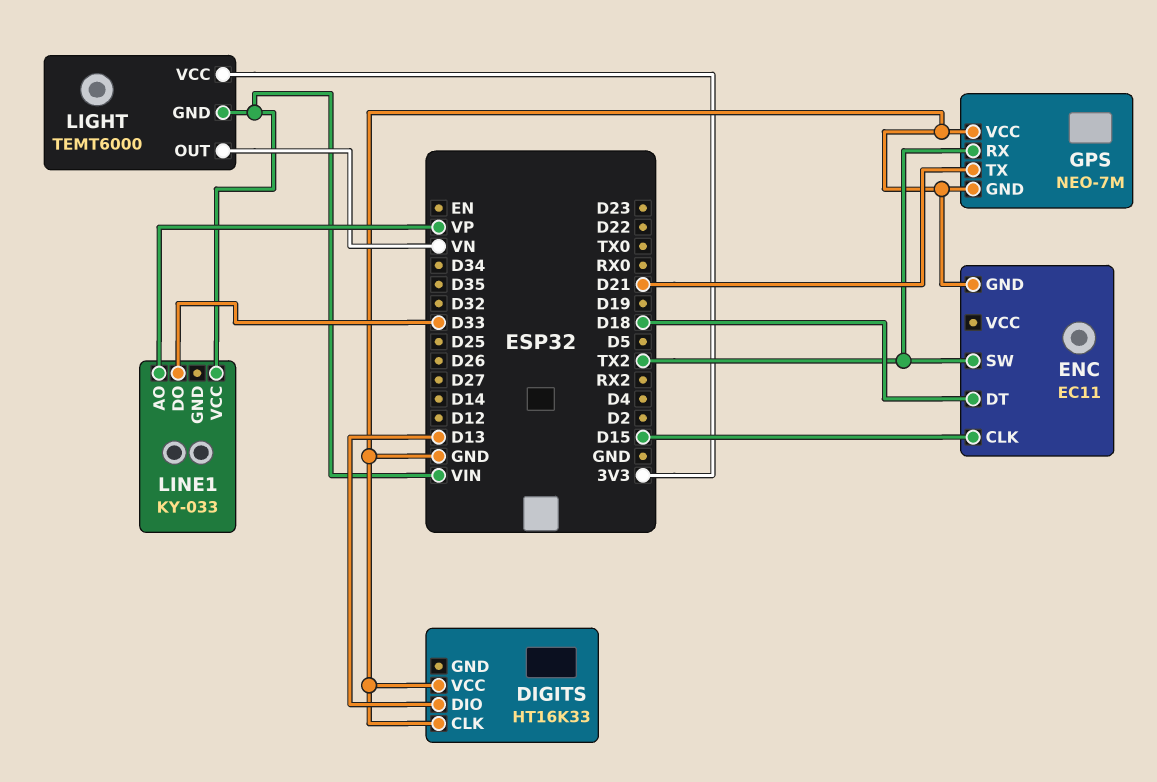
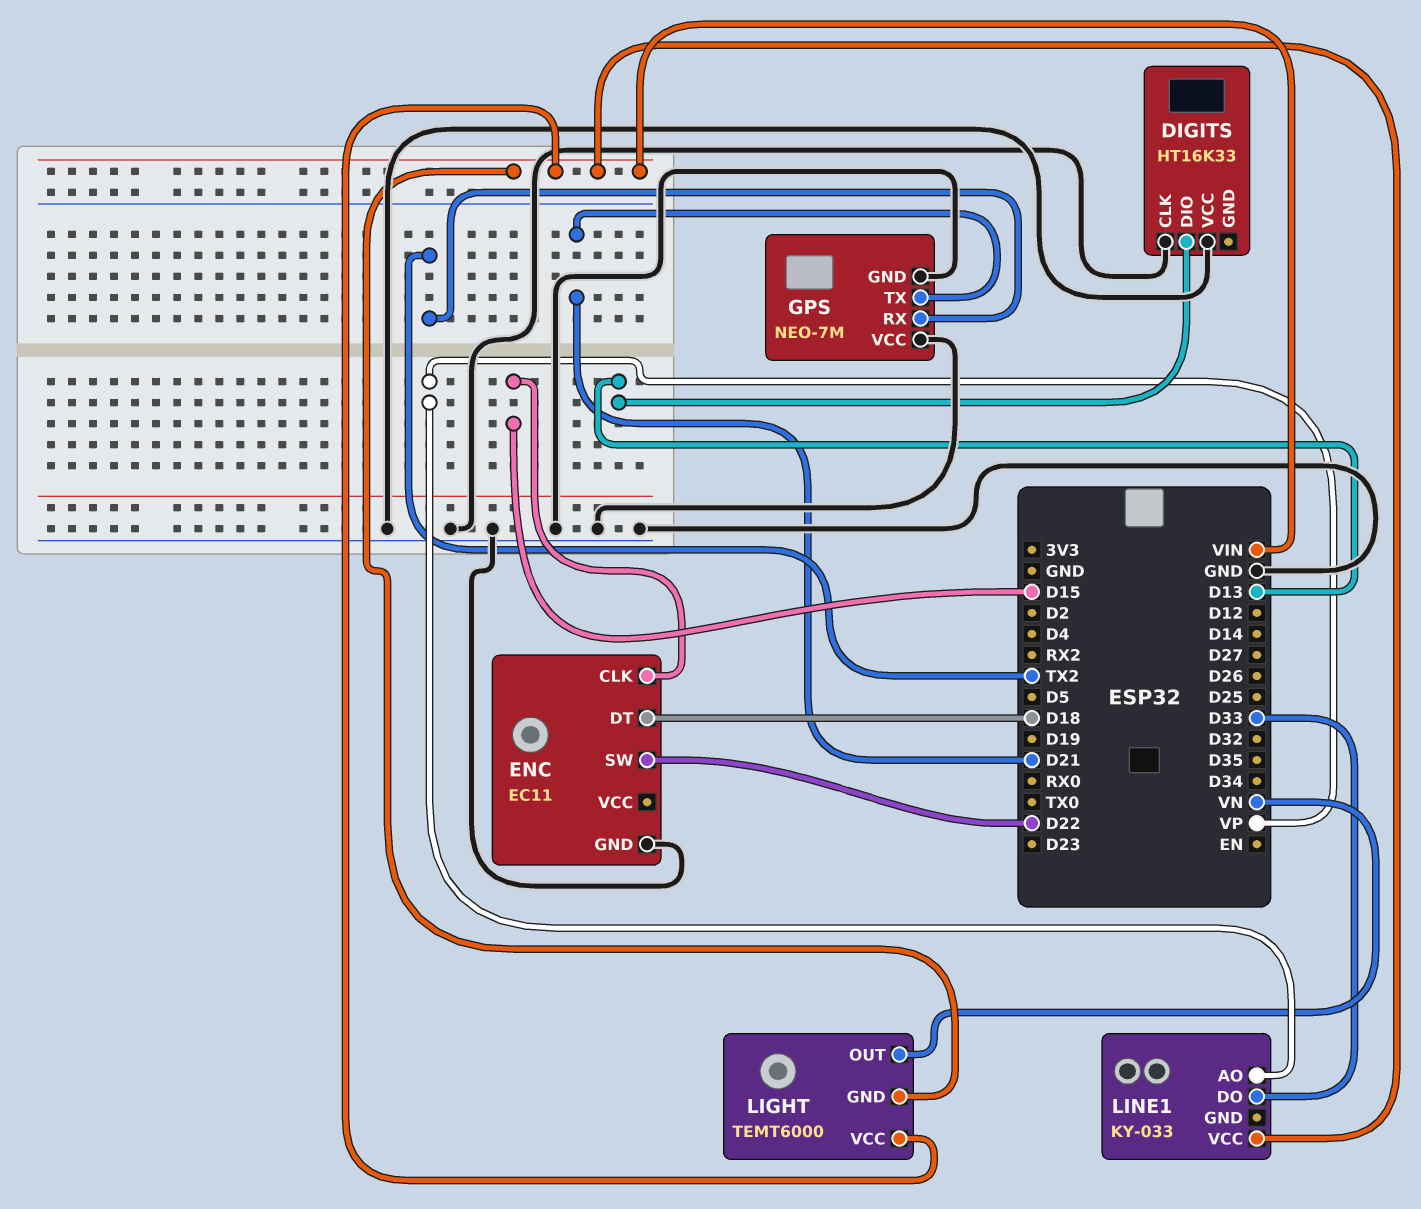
ENC pin SW: TX2 -> D22
LIGHT pin VCC: 3V3 -> VIN

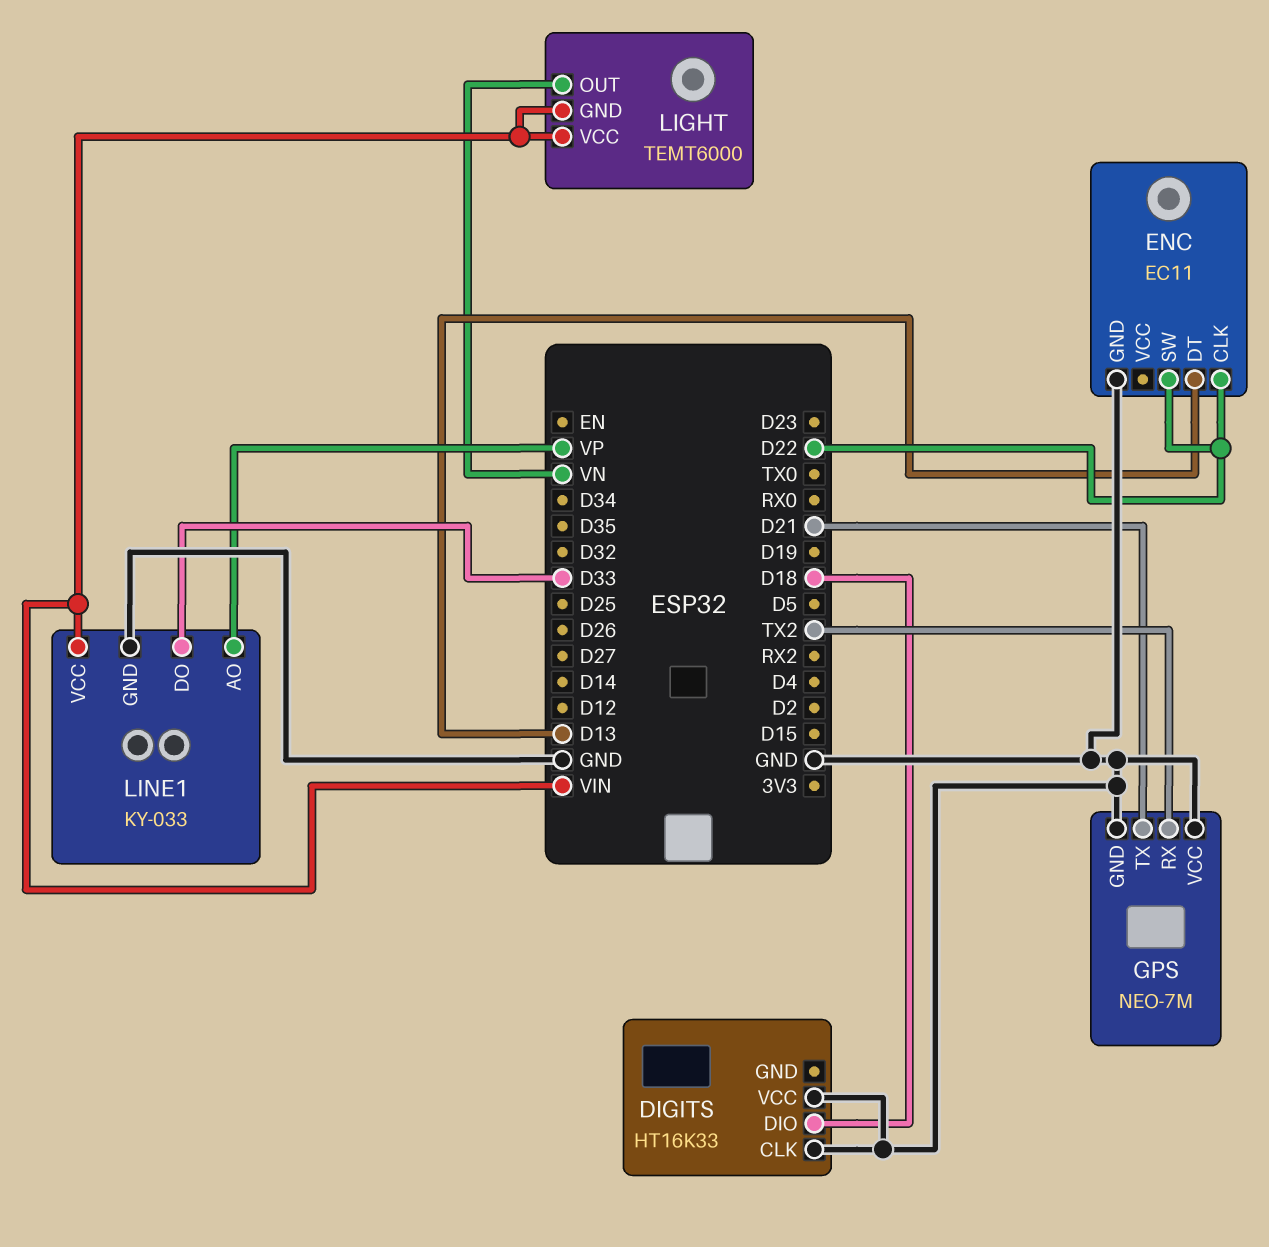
DIGITS pin DIO: D13 -> D18
ENC pin CLK: D15 -> D22
ENC pin DT: D18 -> D13
LINE1 pin GND: none -> GND

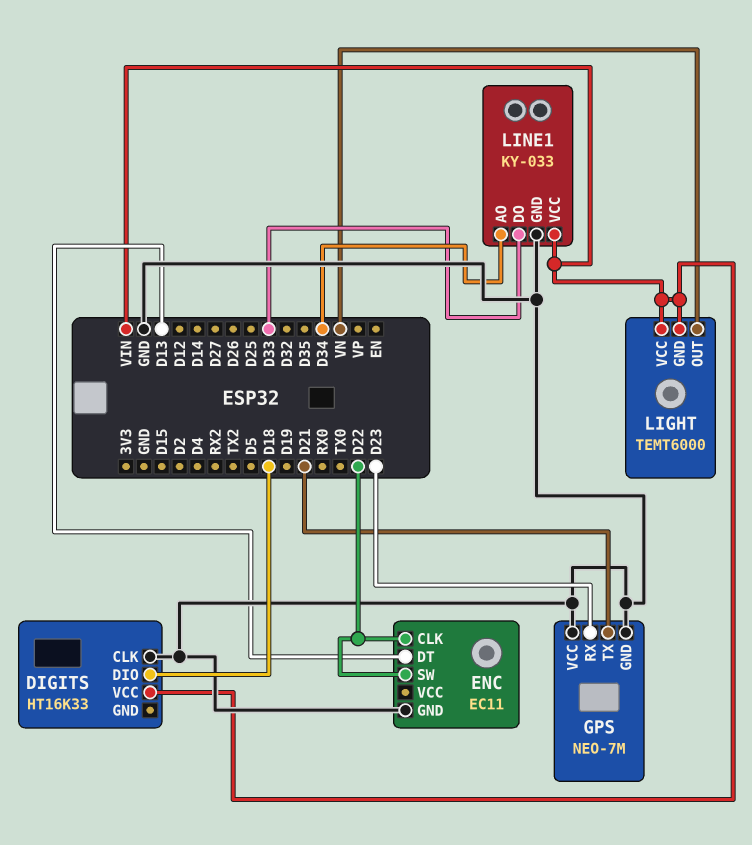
DIGITS pin VCC: GND -> VIN
GPS pin RX: TX2 -> D23
LINE1 pin AO: VP -> D34

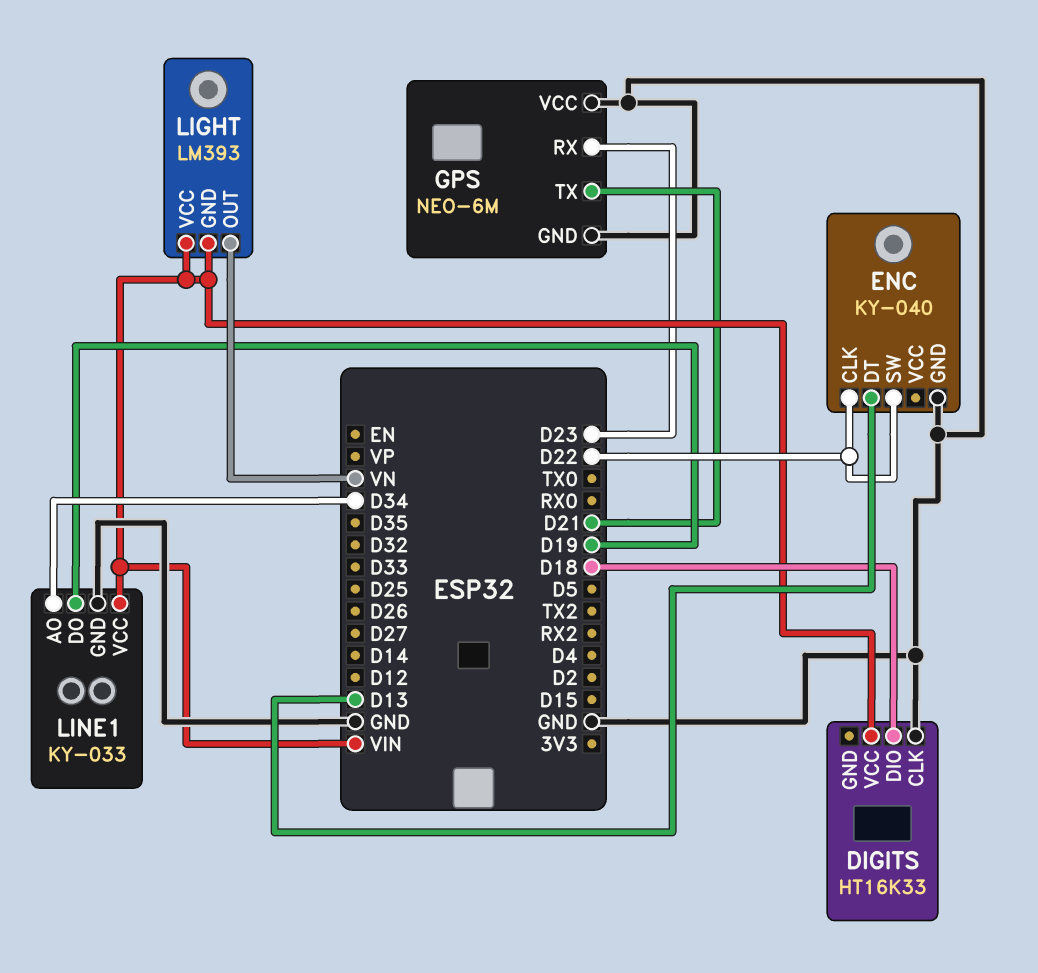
ENC: EC11 -> KY-040
GPS: NEO-7M -> NEO-6M
LIGHT: TEMT6000 -> LM393
LINE1 pin DO: D33 -> D19

